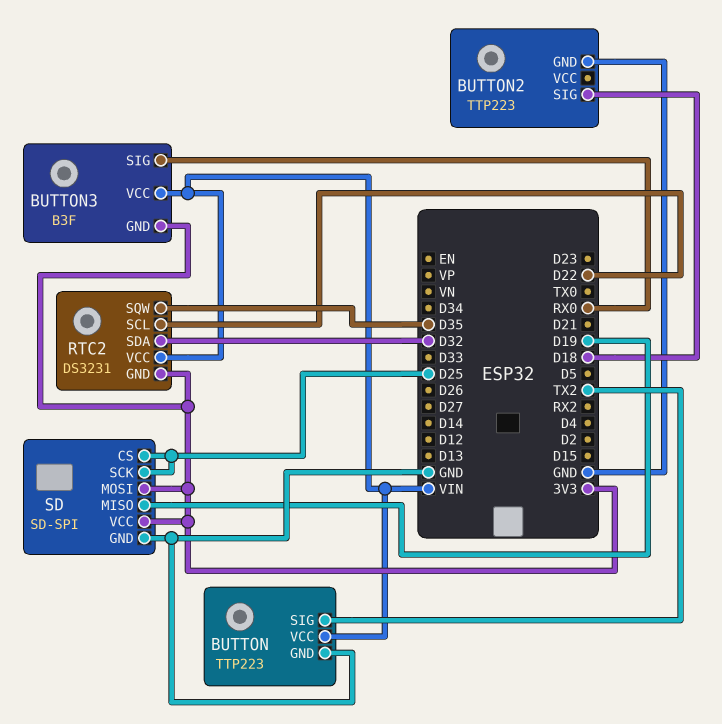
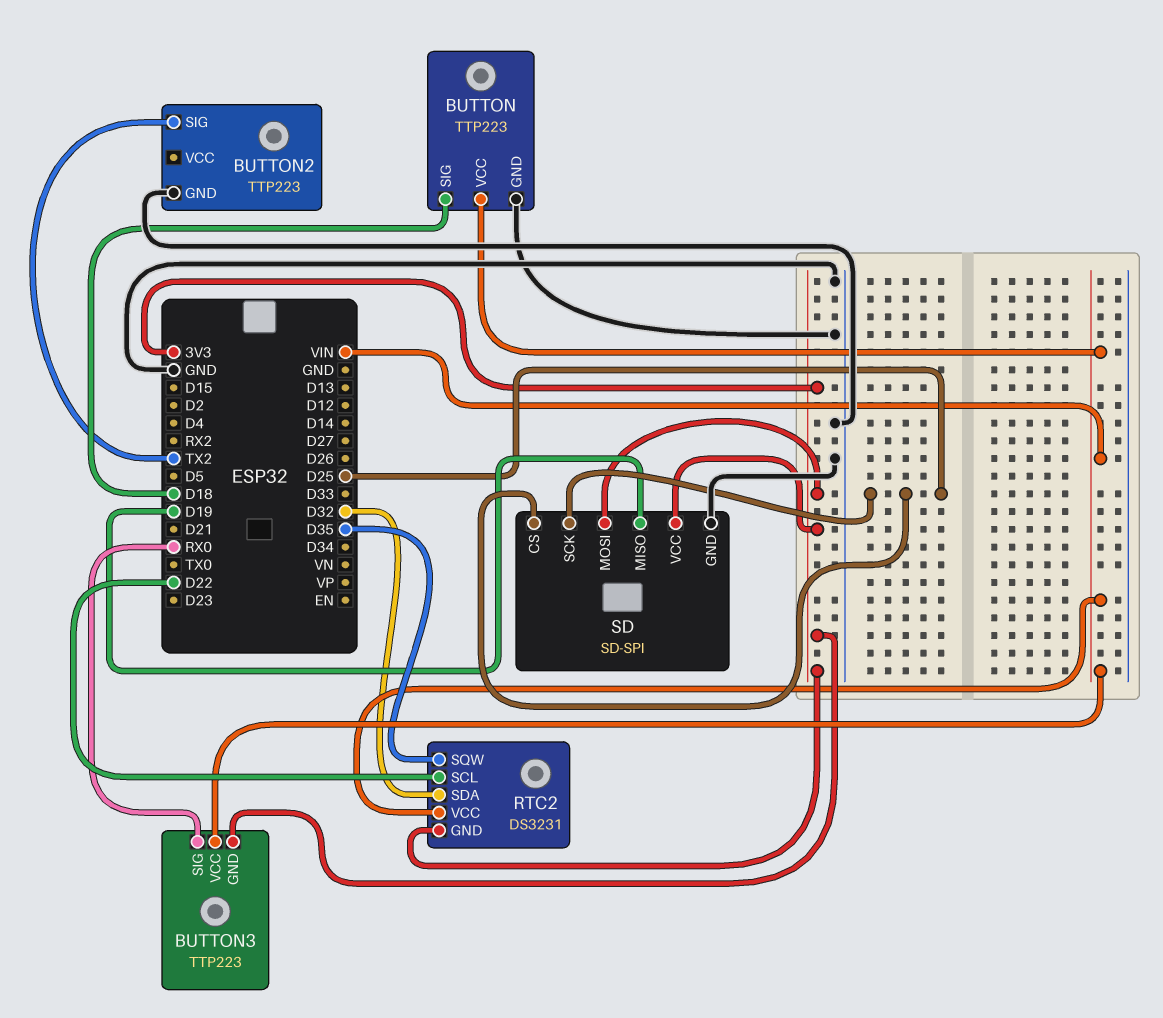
BUTTON pin SIG: TX2 -> D18
BUTTON2 pin SIG: D18 -> TX2
BUTTON3: B3F -> TTP223

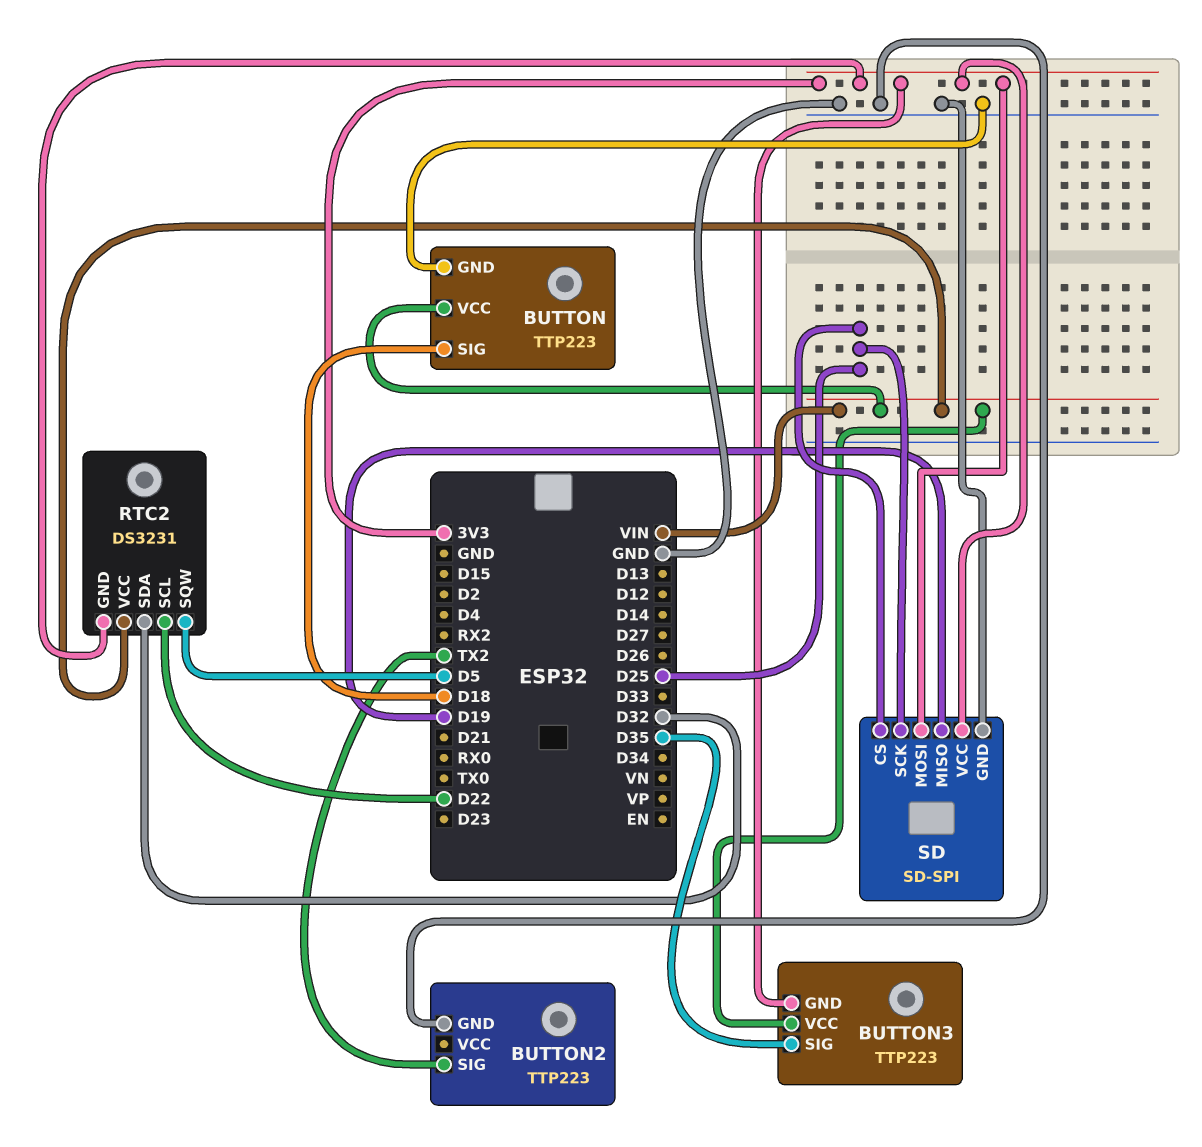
BUTTON3 pin SIG: RX0 -> D35
RTC2 pin SQW: D35 -> D5

